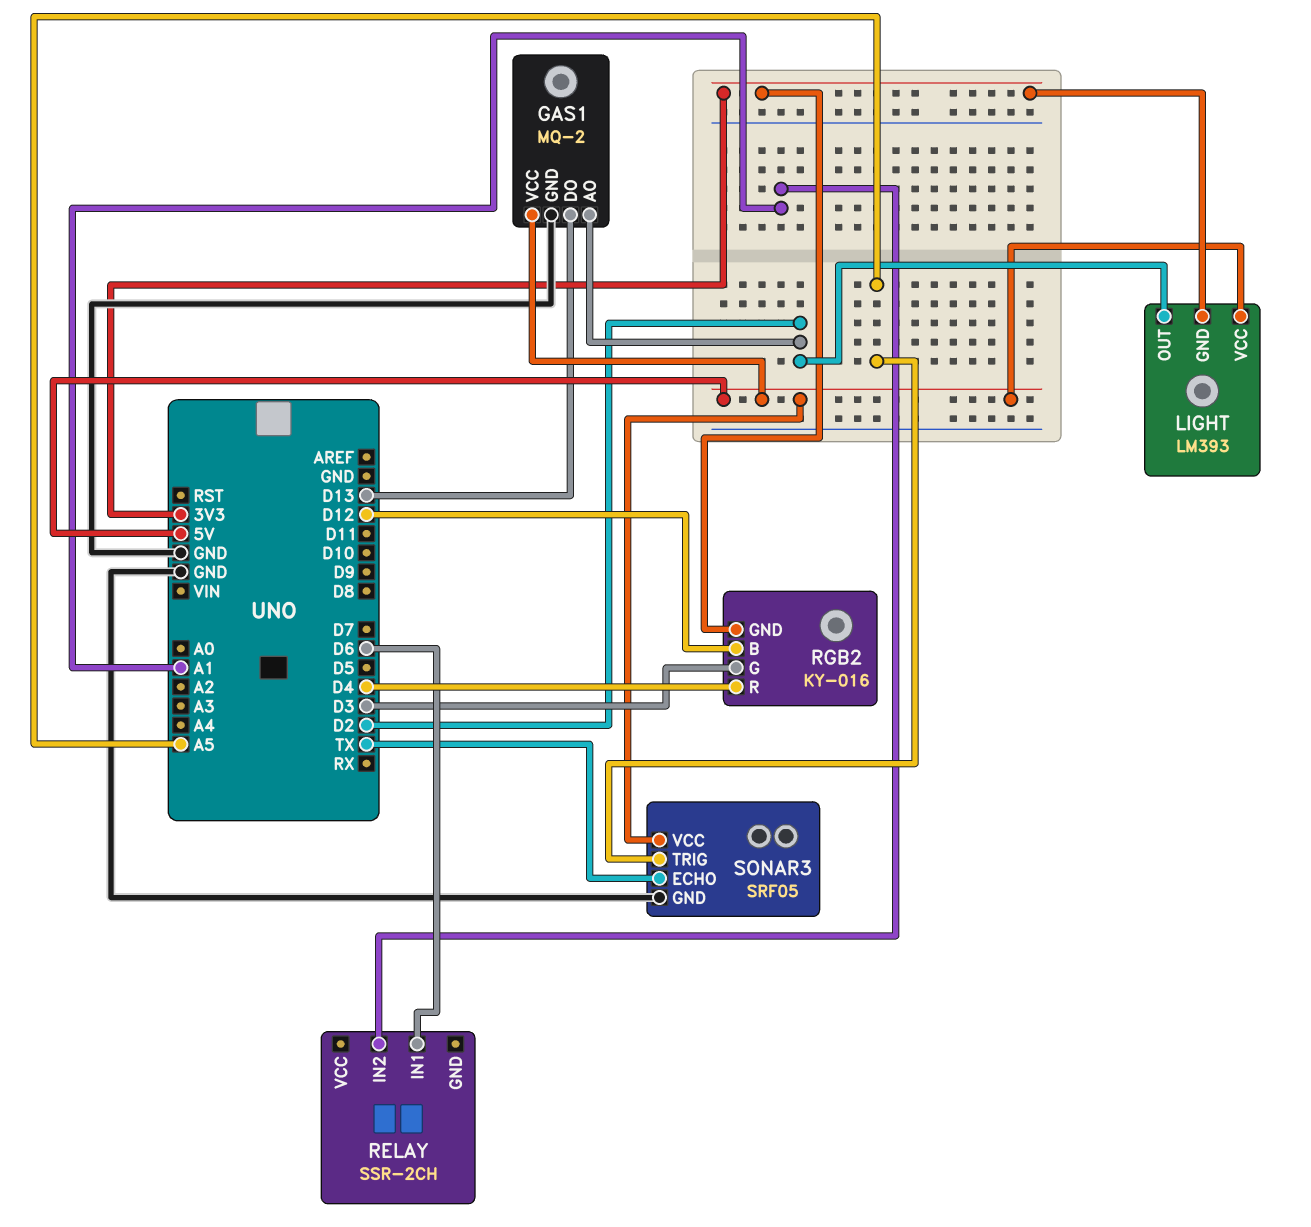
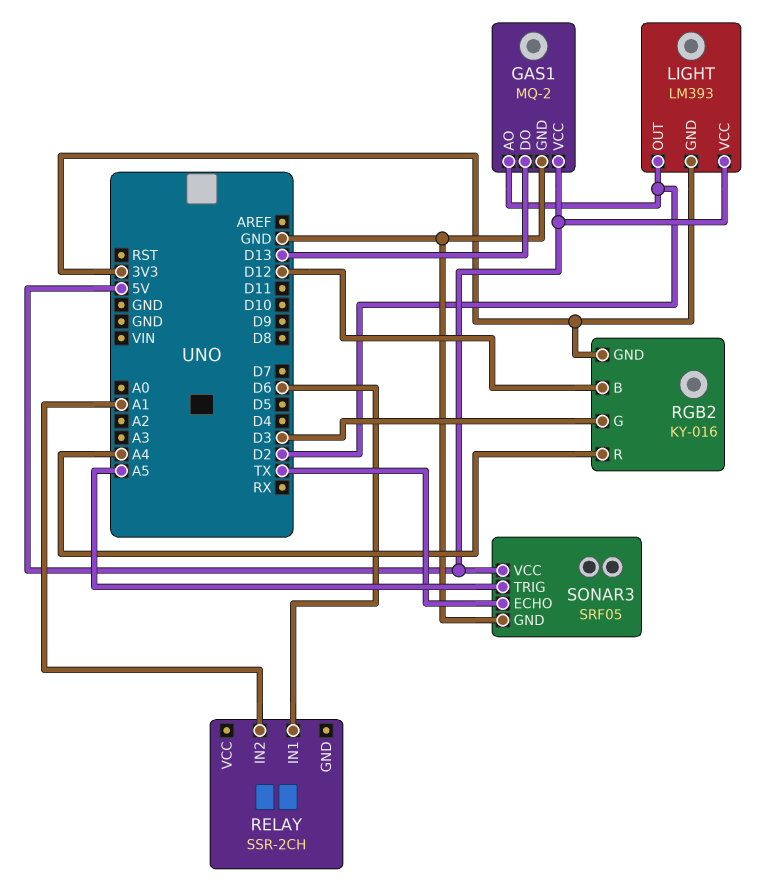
RGB2 pin R: D4 -> A4

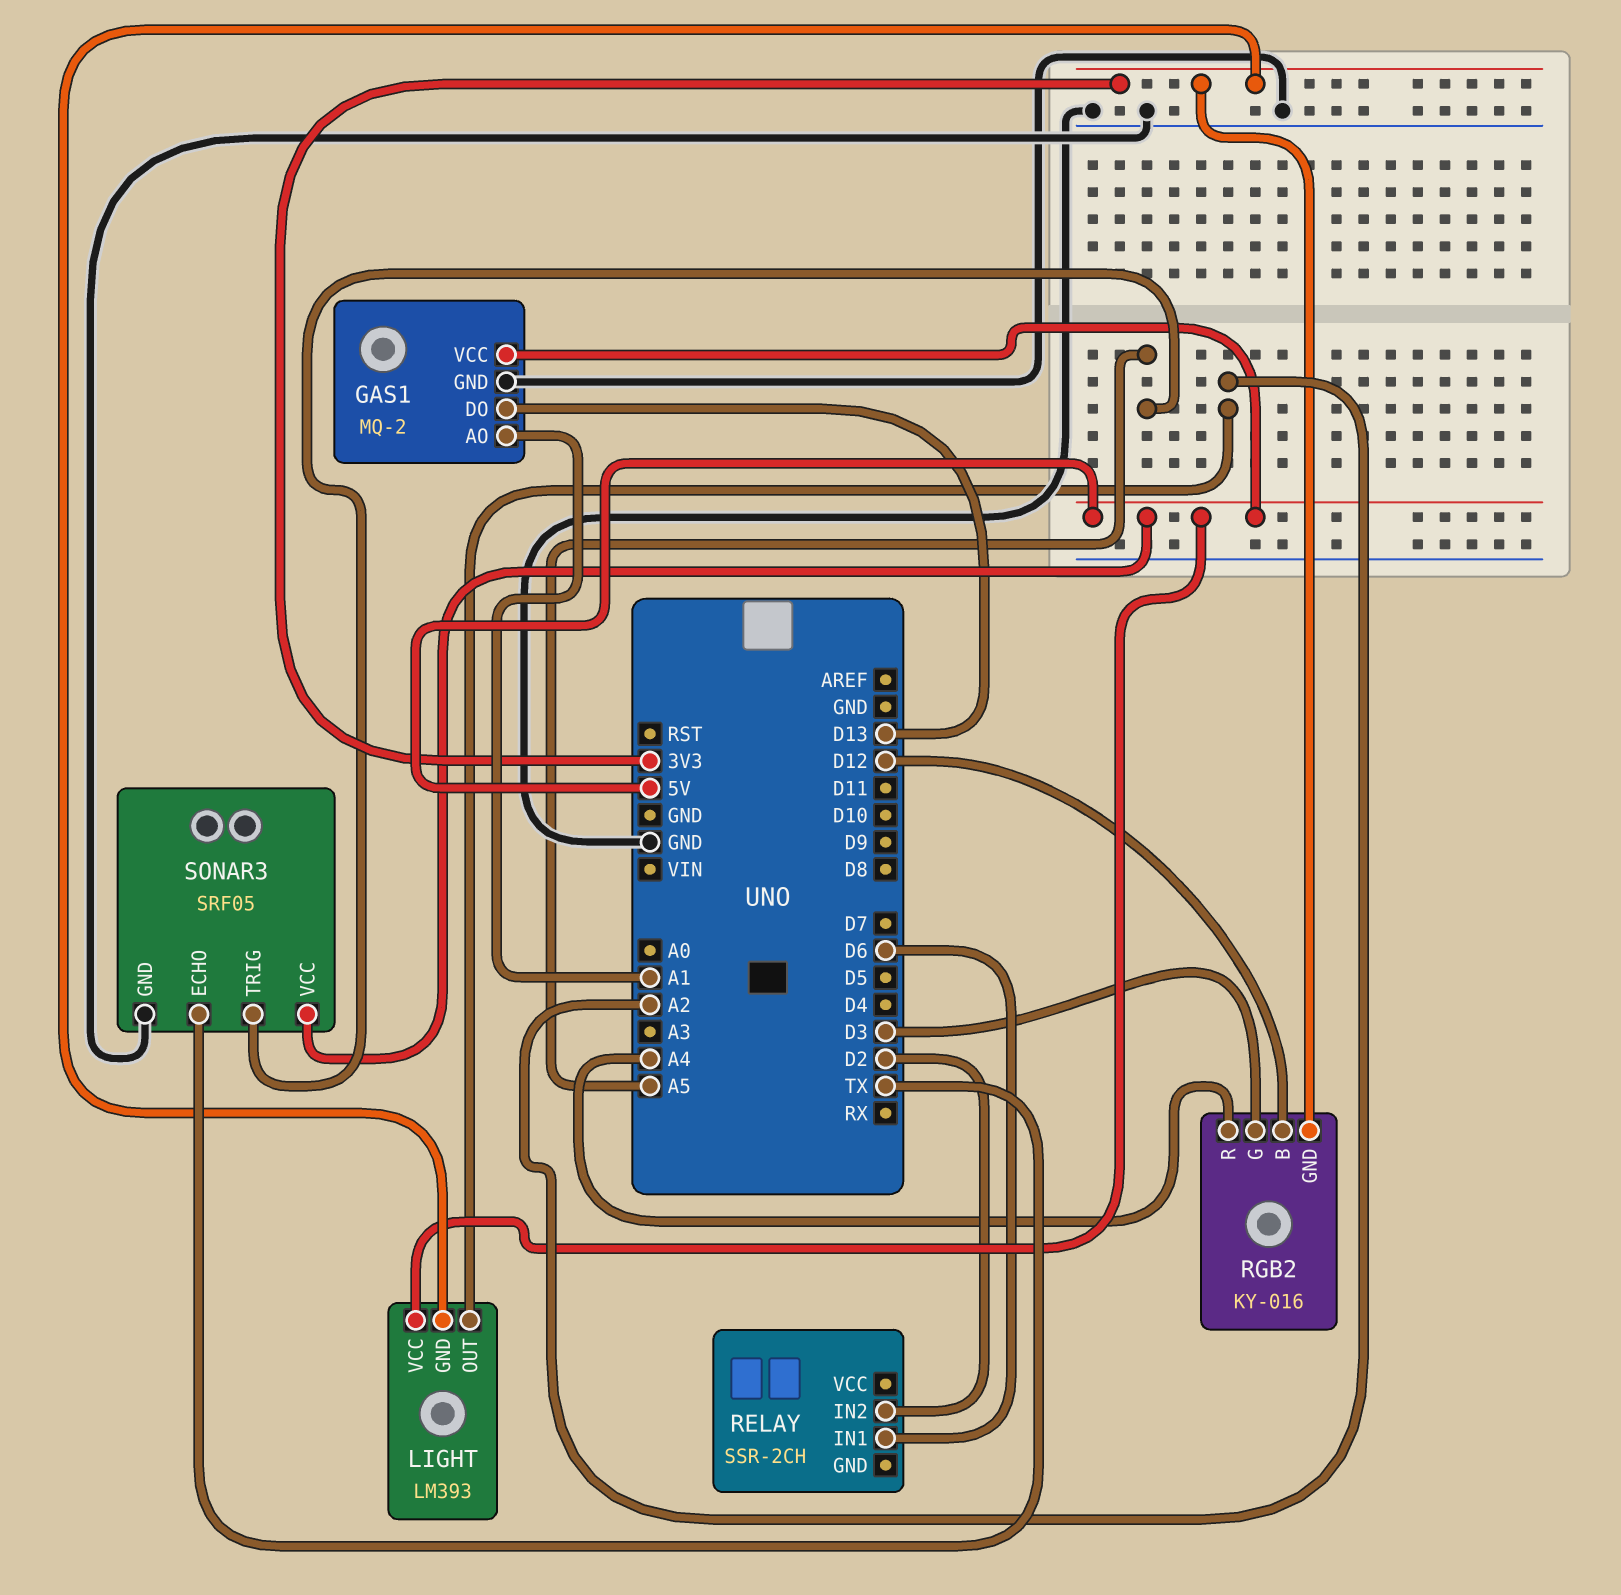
GAS1 pin AO: D2 -> A1
LIGHT pin OUT: D2 -> A2
RELAY pin IN2: A1 -> D2

